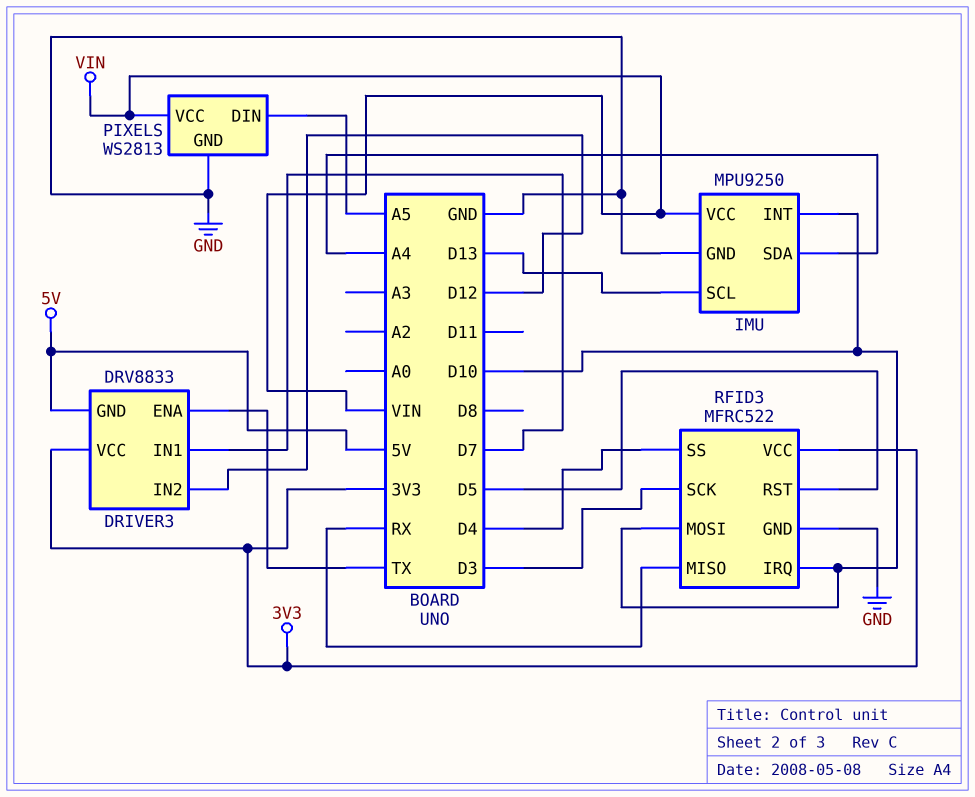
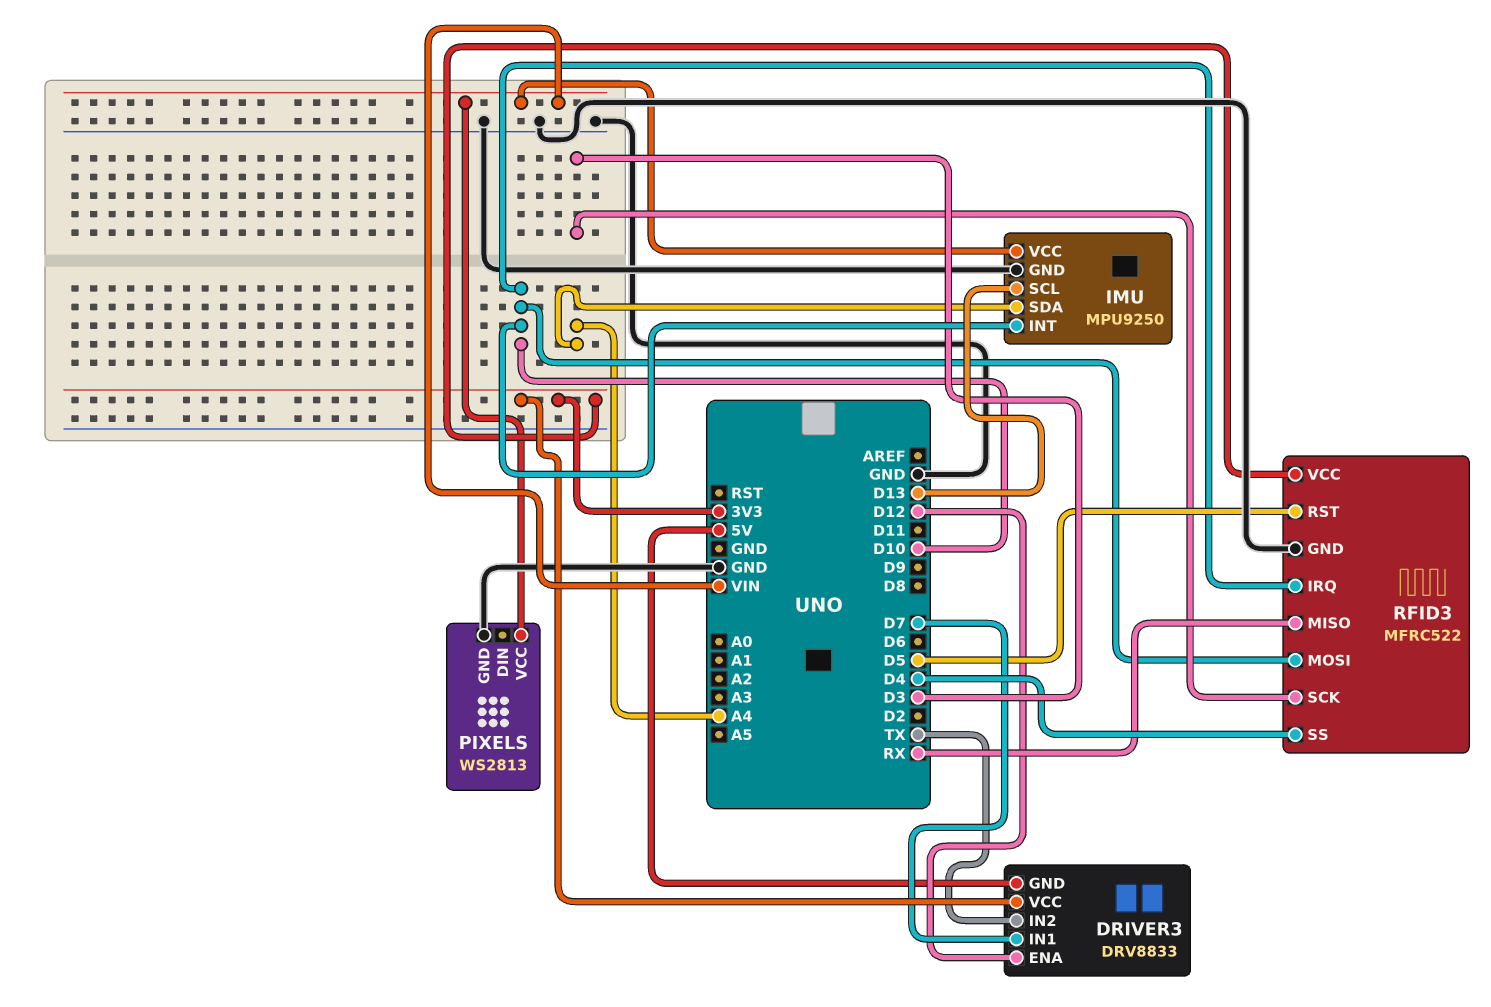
DRIVER3 pin ENA: TX -> D12
DRIVER3 pin IN2: D12 -> TX
PIXELS pin DIN: A5 -> none

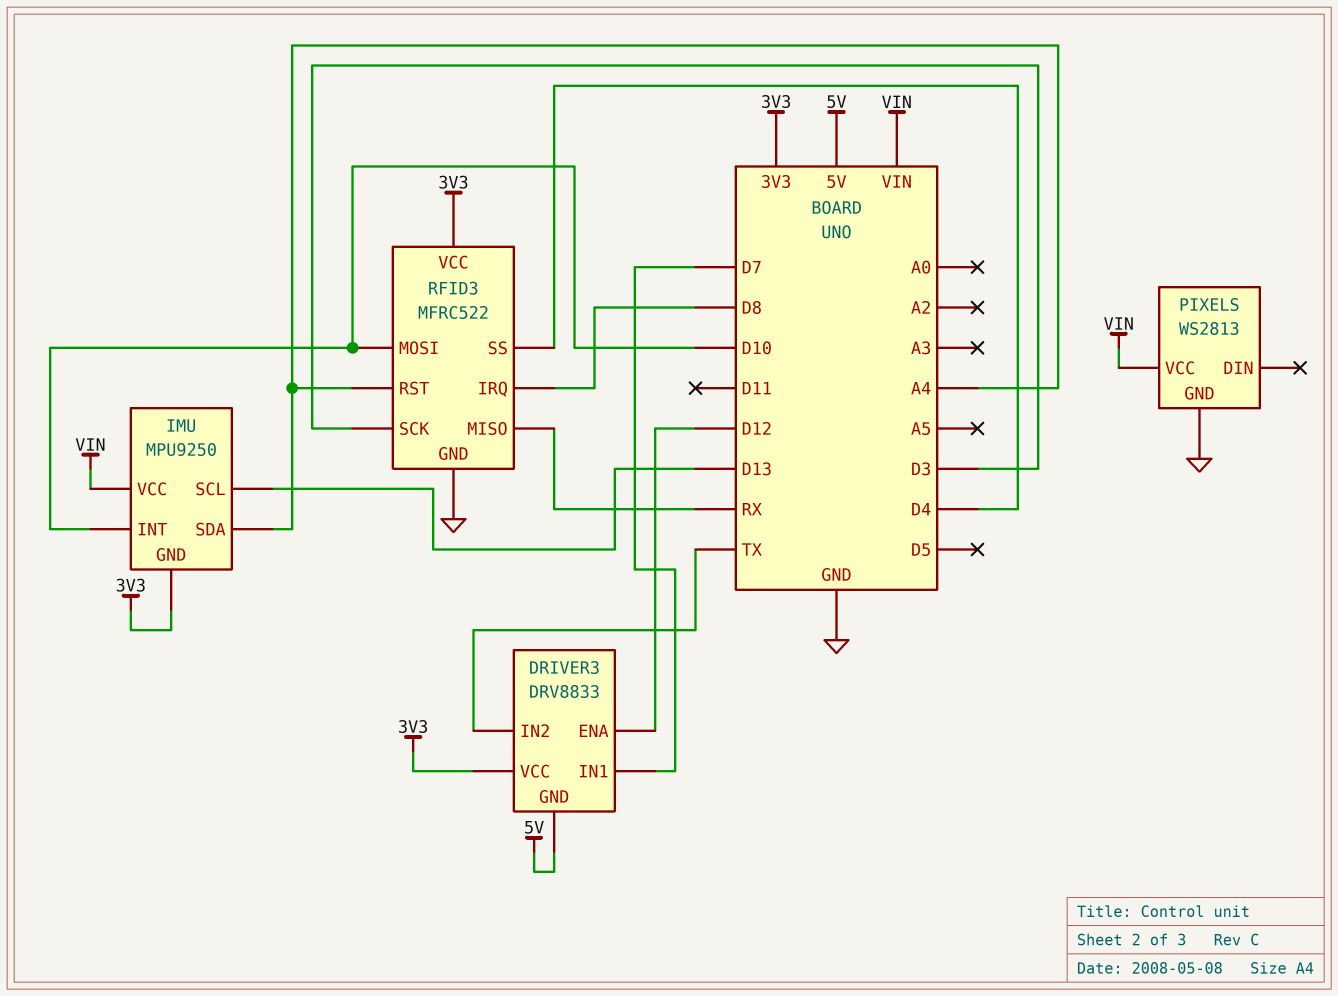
IMU pin GND: GND -> 3V3
RFID3 pin IRQ: D10 -> D8
RFID3 pin RST: D5 -> A4

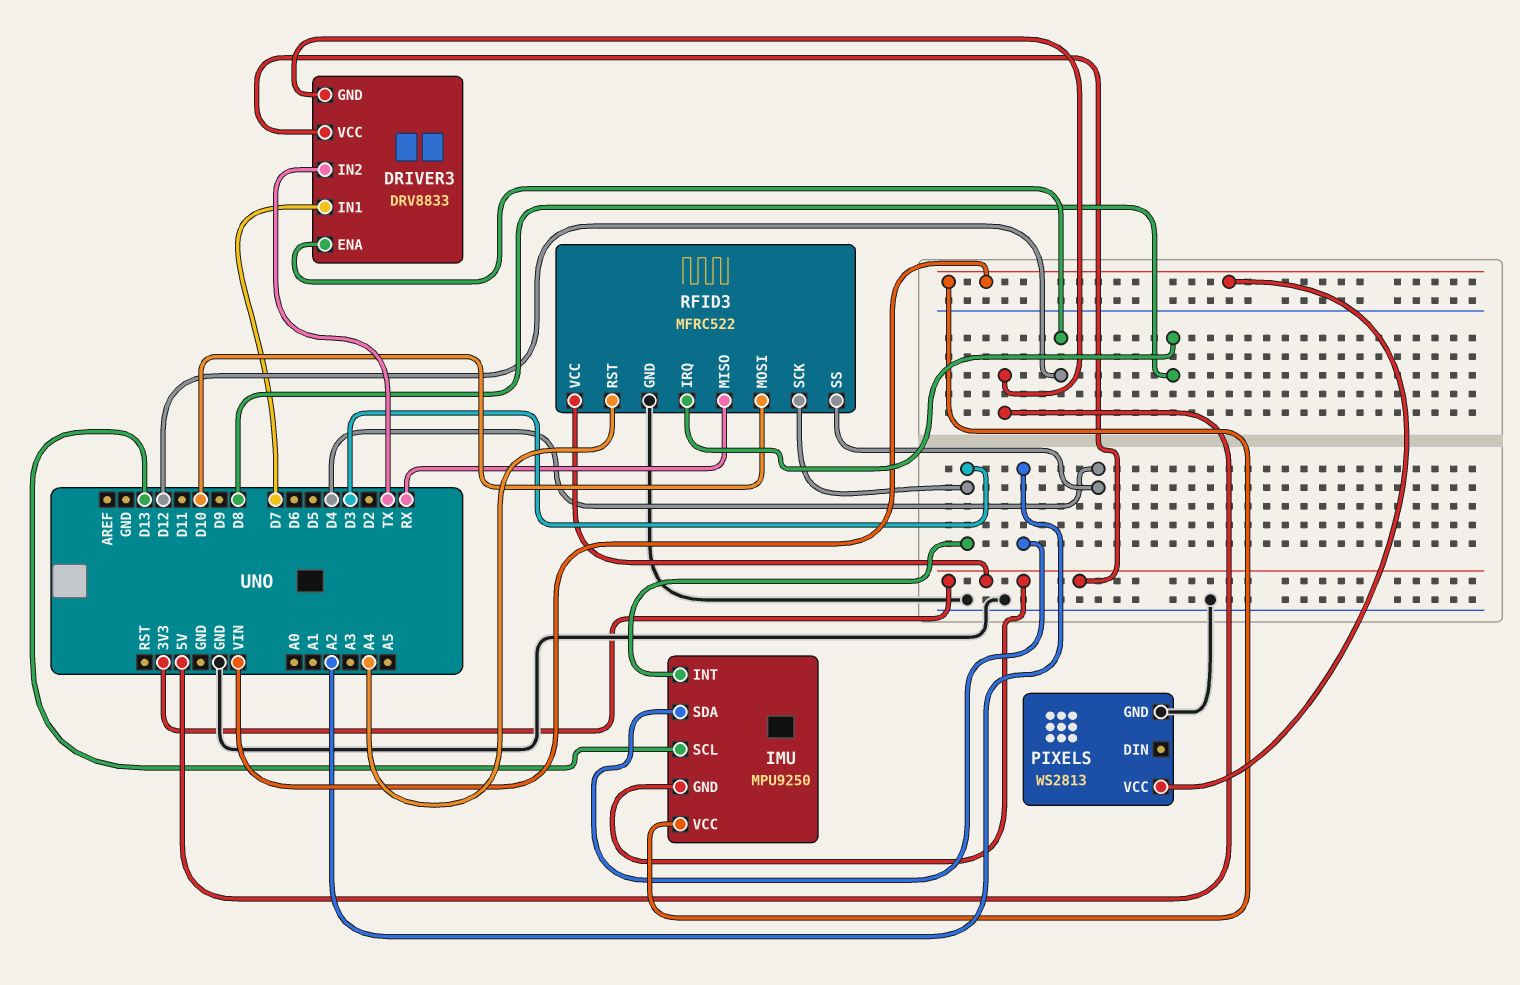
IMU pin INT: D10 -> D3
IMU pin SDA: A4 -> A2

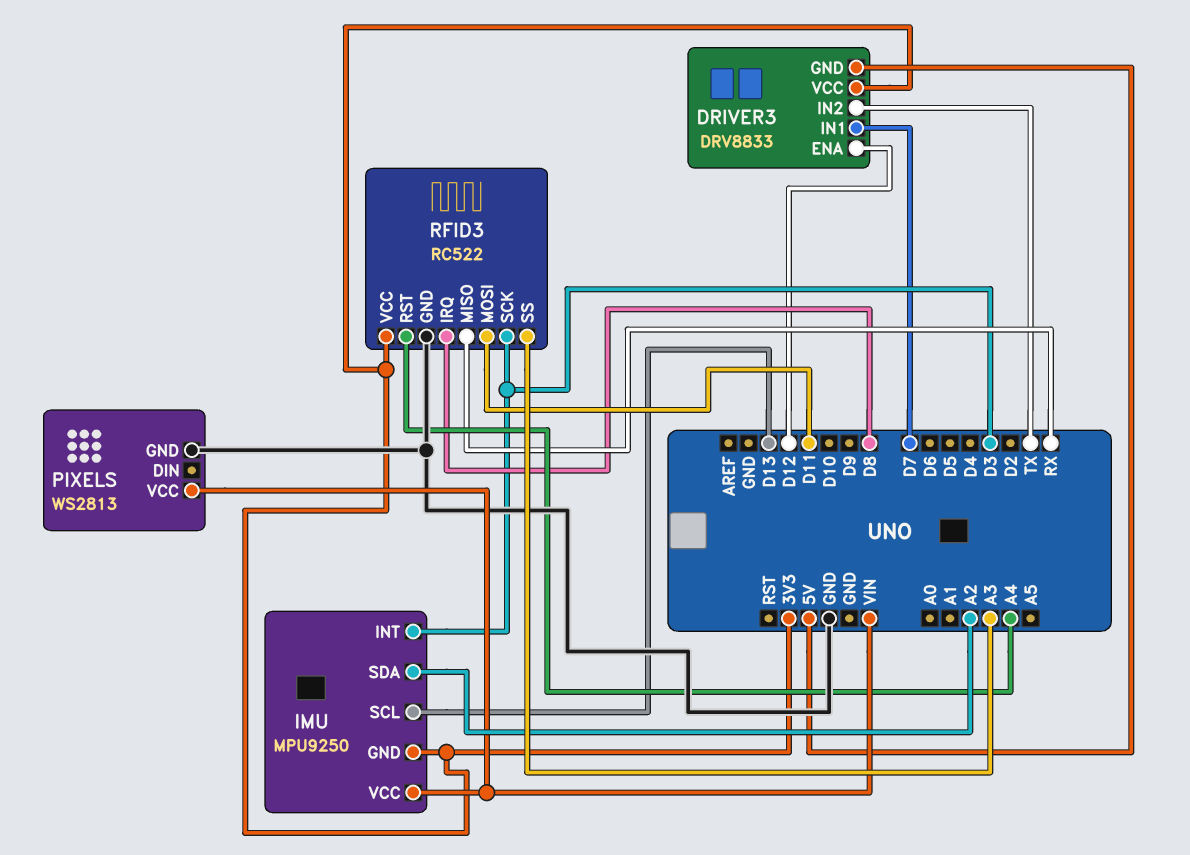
RFID3: MFRC522 -> RC522
RFID3 pin MOSI: D10 -> D11
RFID3 pin SS: D4 -> A3

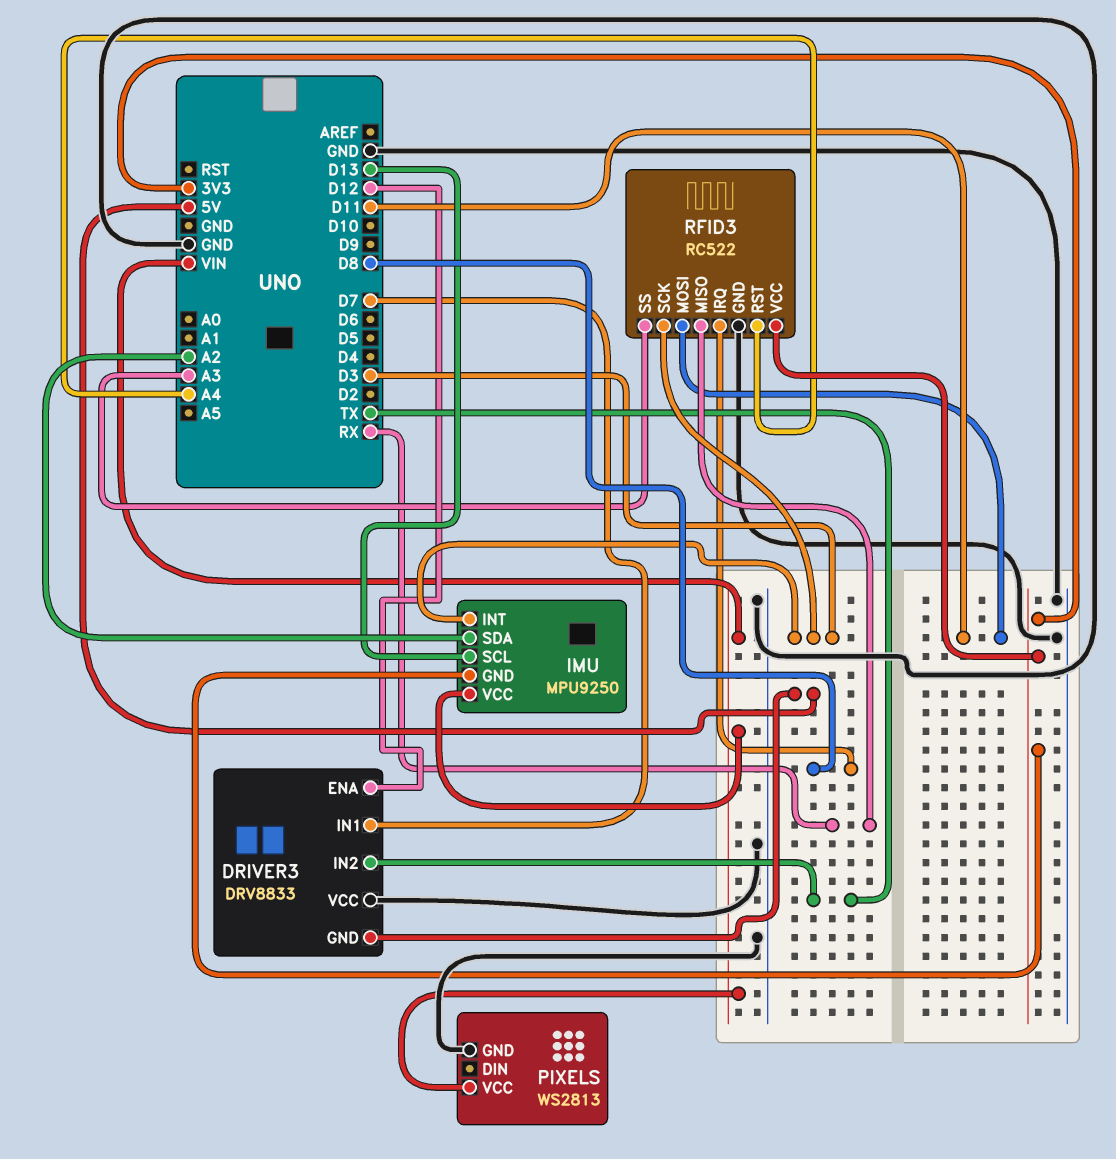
DRIVER3 pin VCC: 3V3 -> GND

